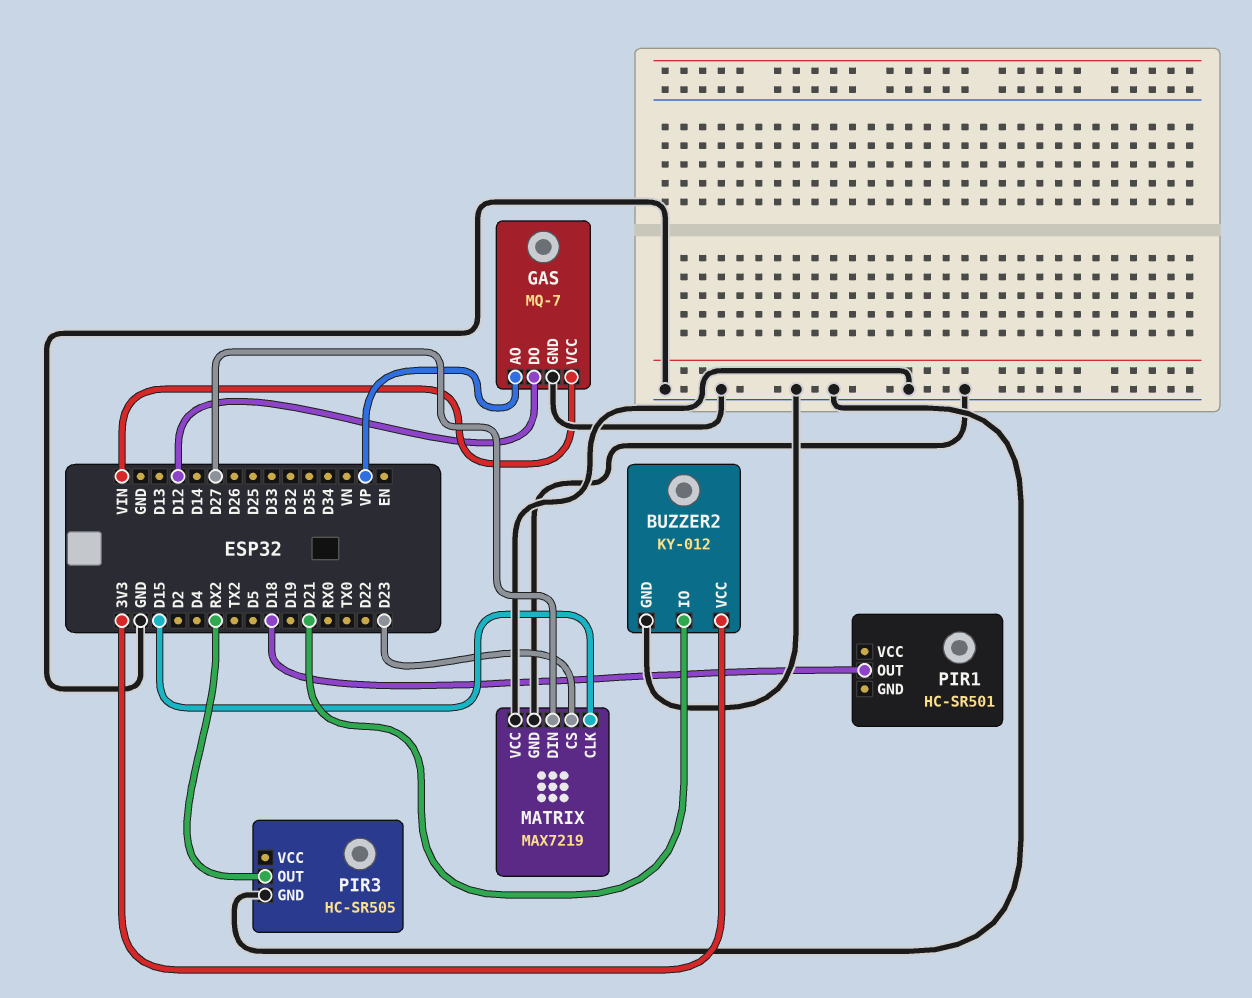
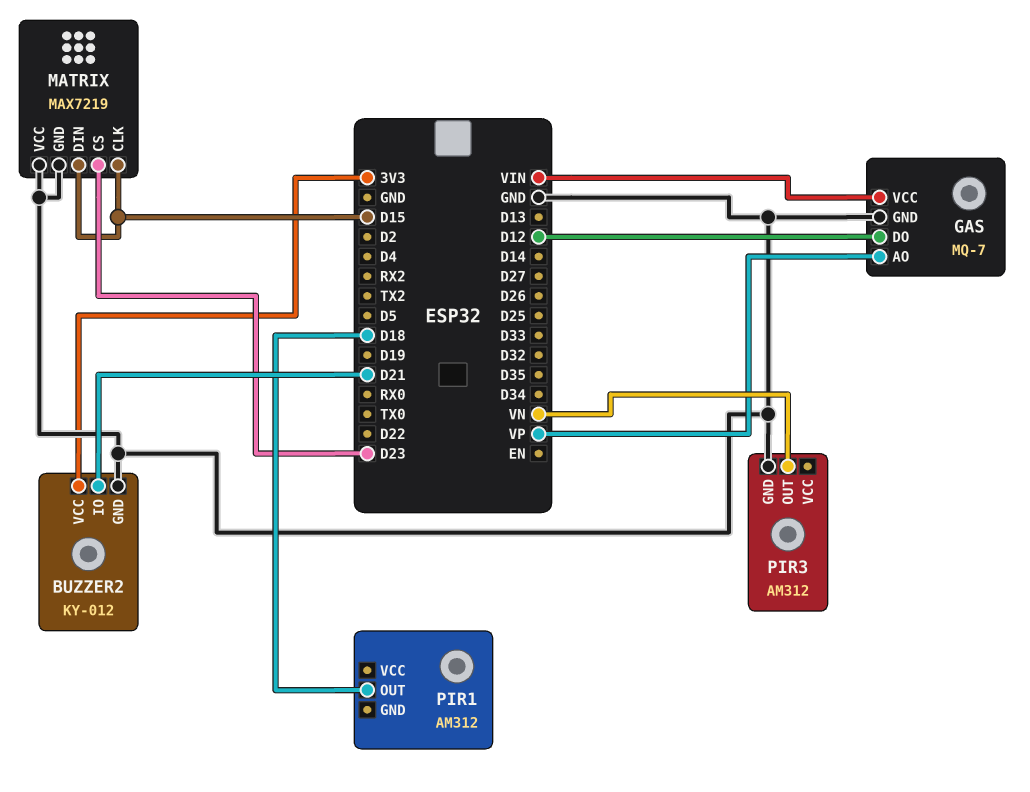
MATRIX pin DIN: D27 -> D15
PIR1: HC-SR501 -> AM312
PIR3: HC-SR505 -> AM312
PIR3 pin OUT: RX2 -> VN

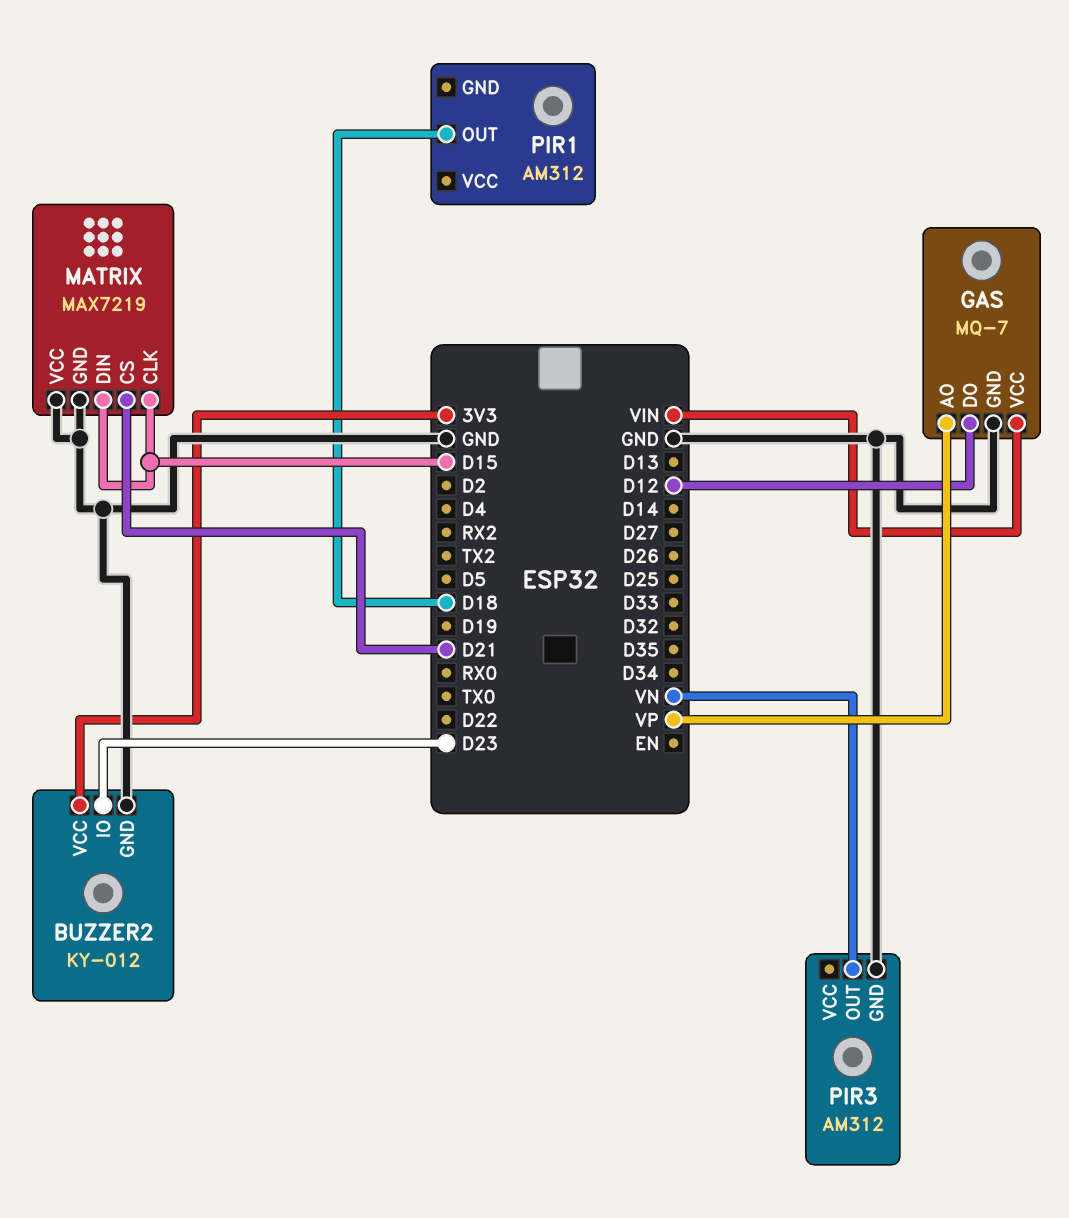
BUZZER2 pin IO: D21 -> D23
MATRIX pin CS: D23 -> D21

